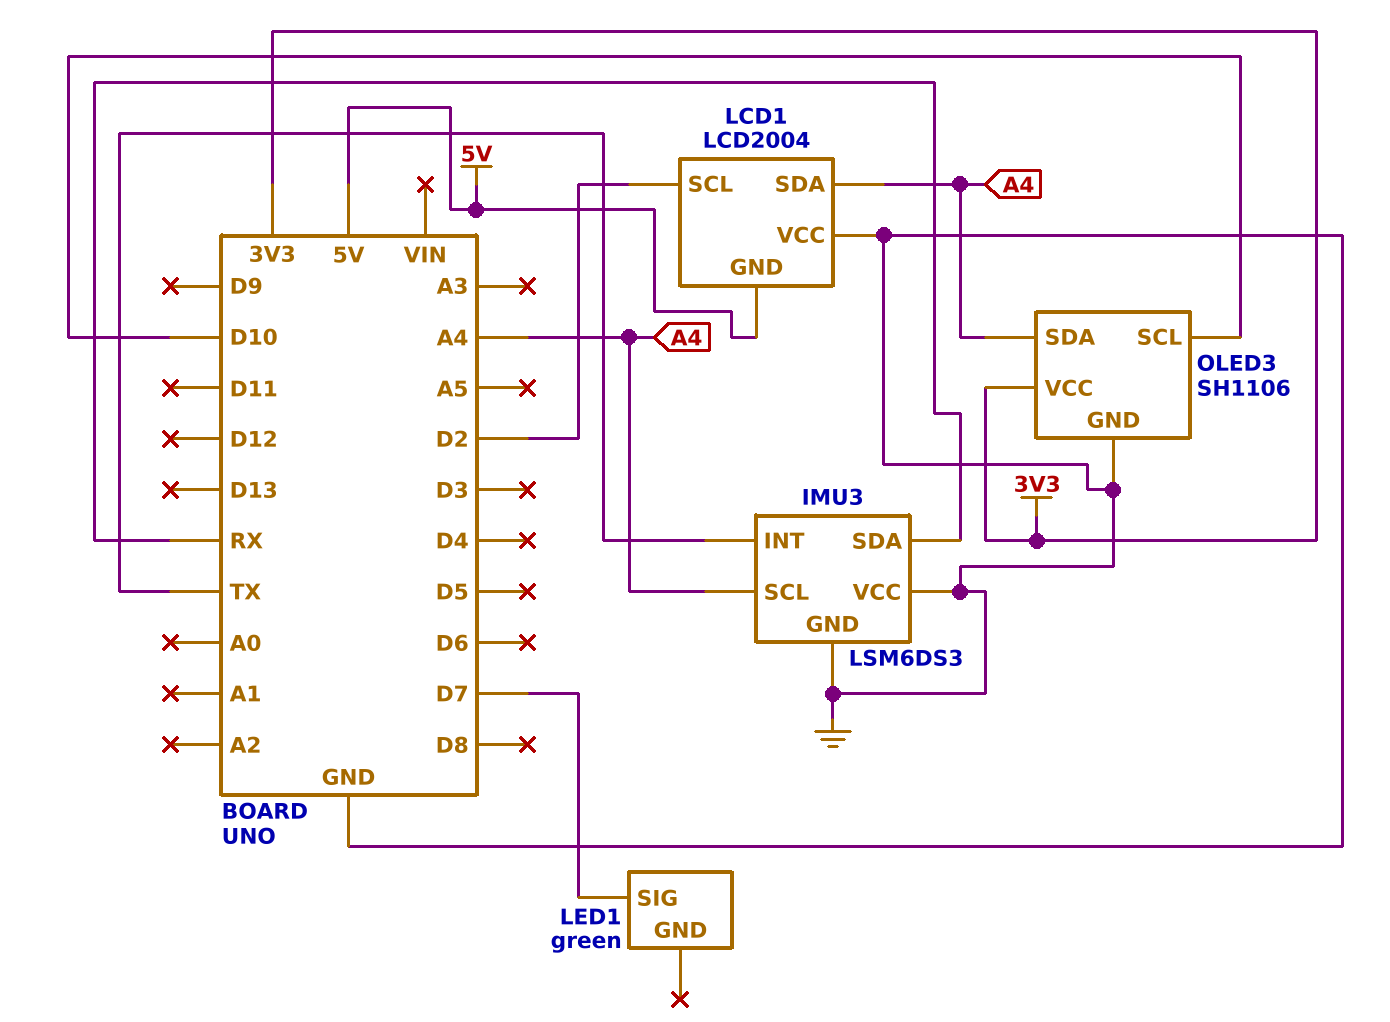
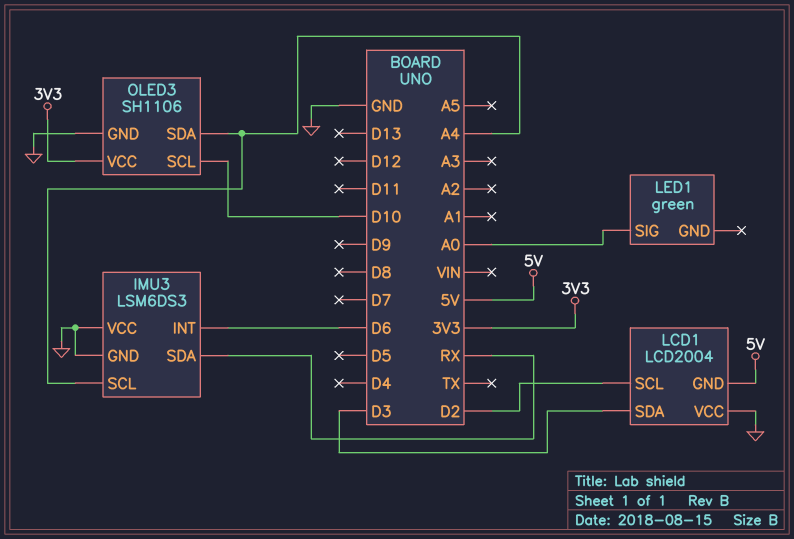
IMU3 pin INT: TX -> D6
LCD1 pin SDA: A4 -> D3
LED1 pin SIG: D7 -> A0

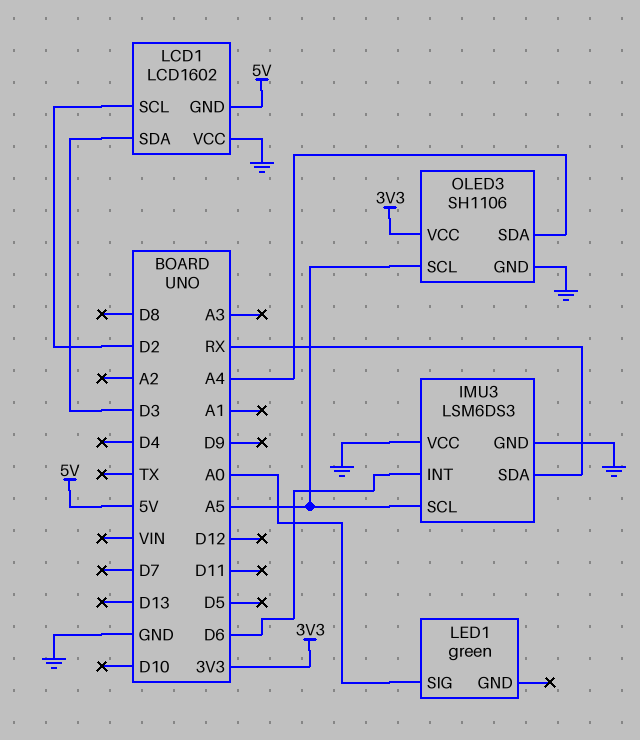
IMU3 pin SCL: A4 -> A5
LCD1: LCD2004 -> LCD1602
OLED3 pin SCL: D10 -> A5

